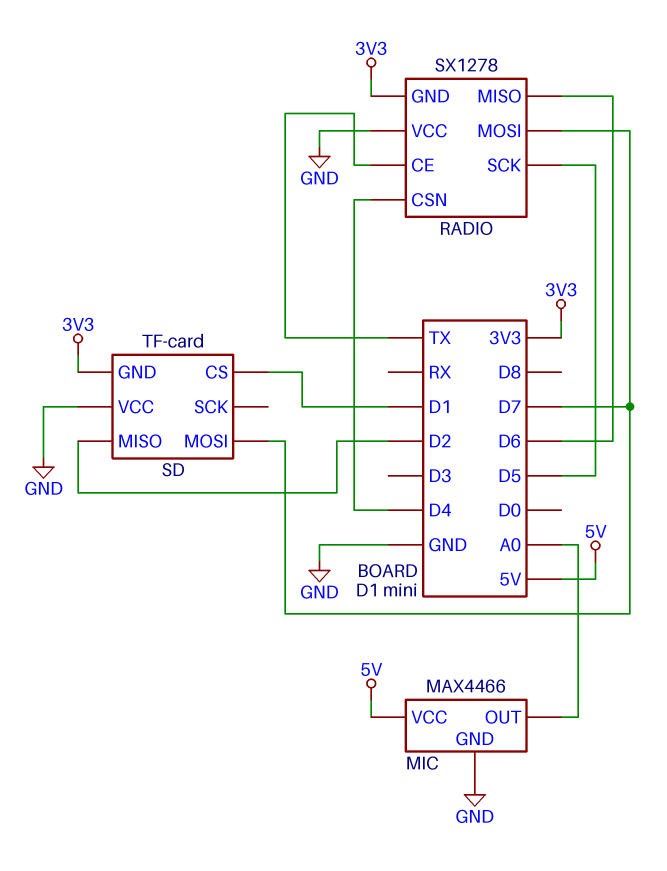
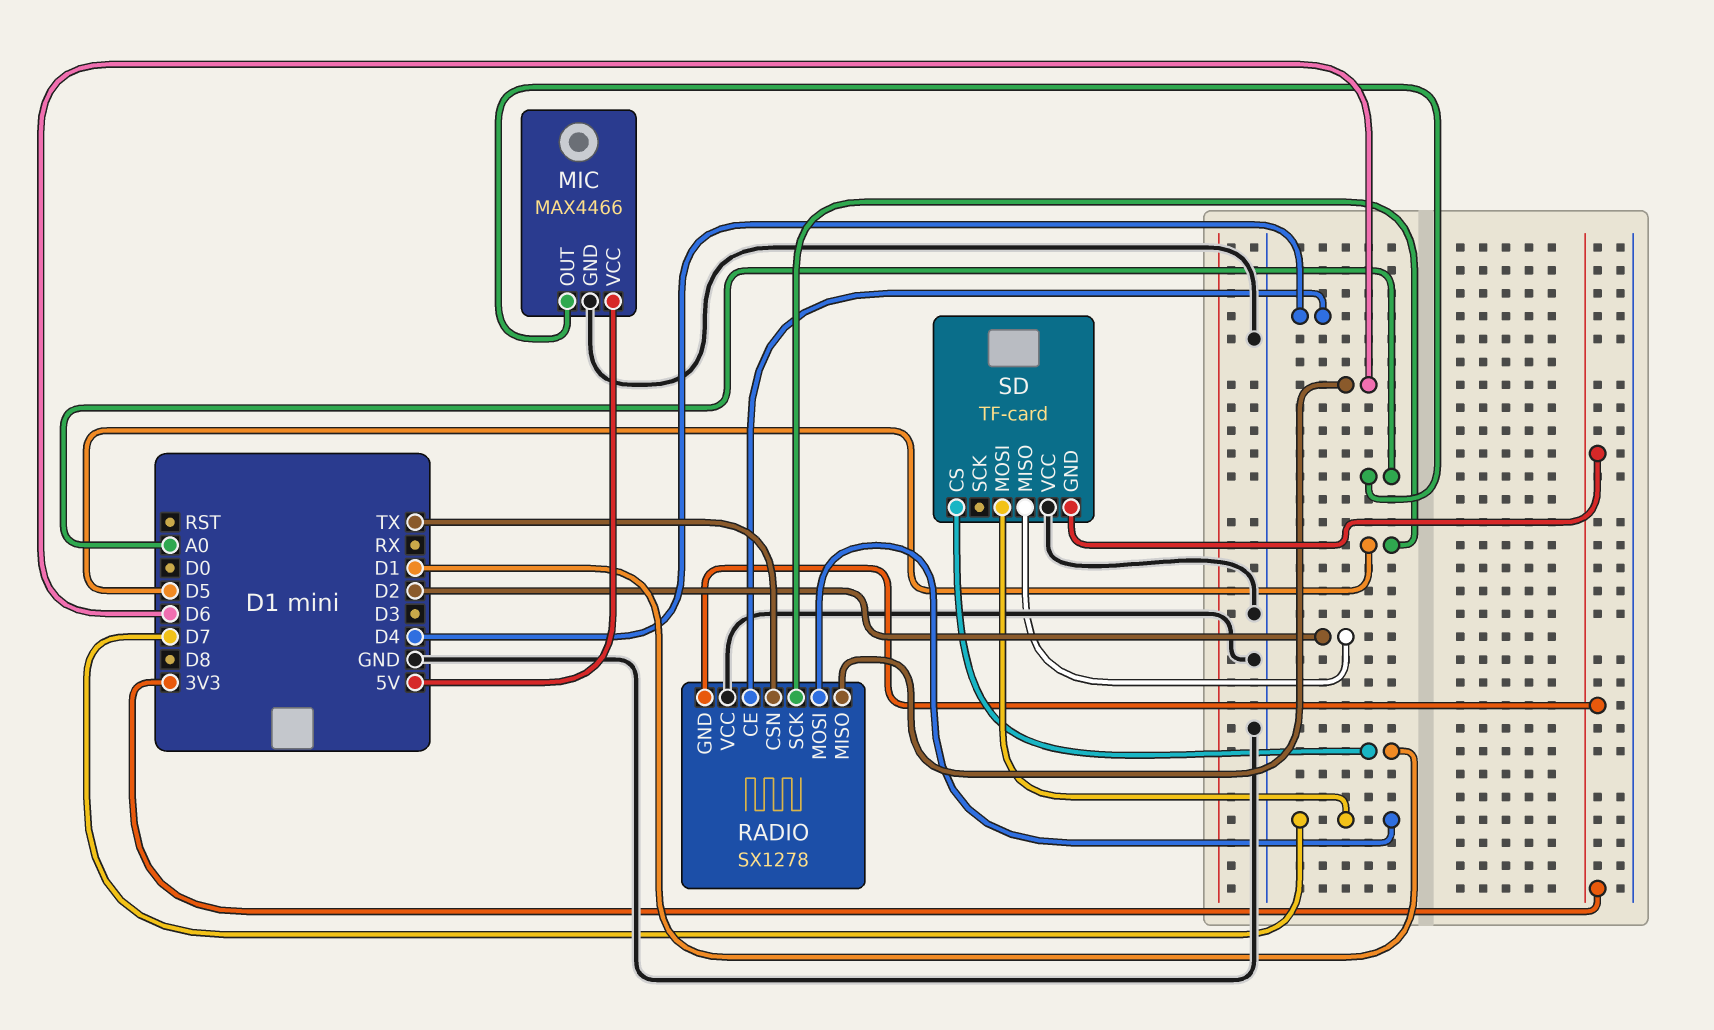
RADIO pin CE: TX -> D4
RADIO pin CSN: D4 -> TX

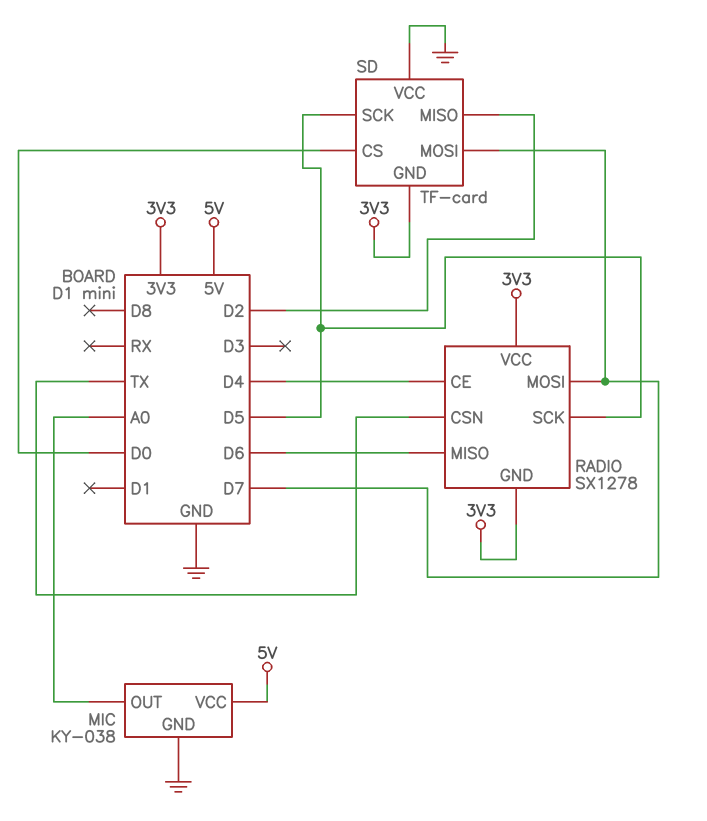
MIC: MAX4466 -> KY-038
RADIO pin VCC: GND -> 3V3
SD pin CS: D1 -> D0
SD pin SCK: none -> D5

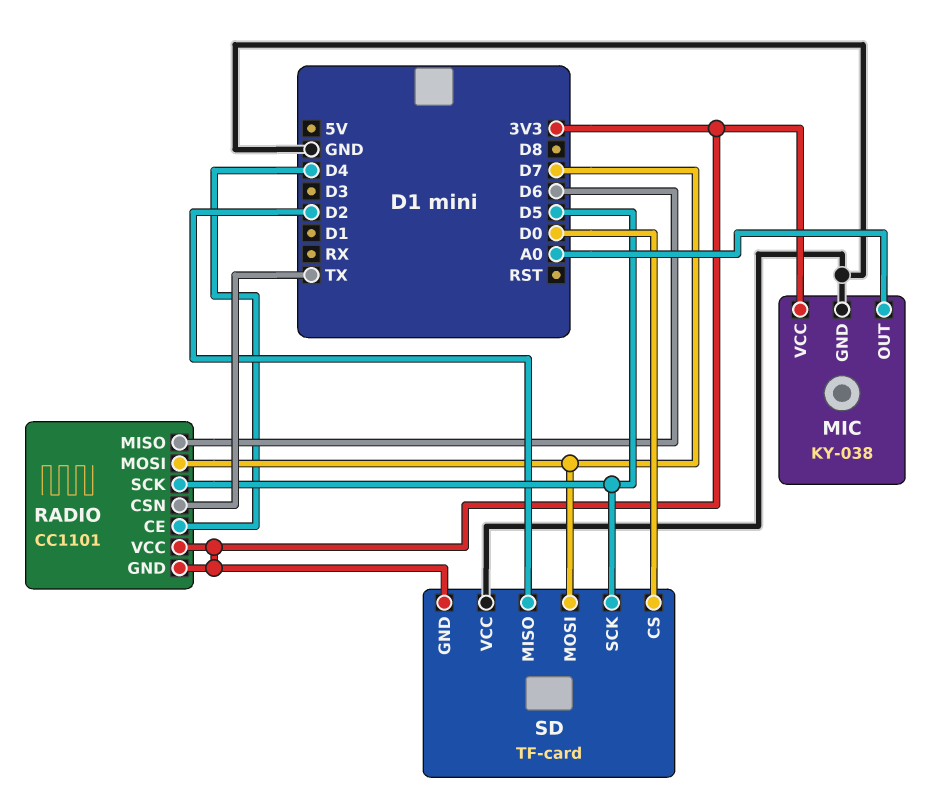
MIC pin VCC: 5V -> 3V3
RADIO: SX1278 -> CC1101

